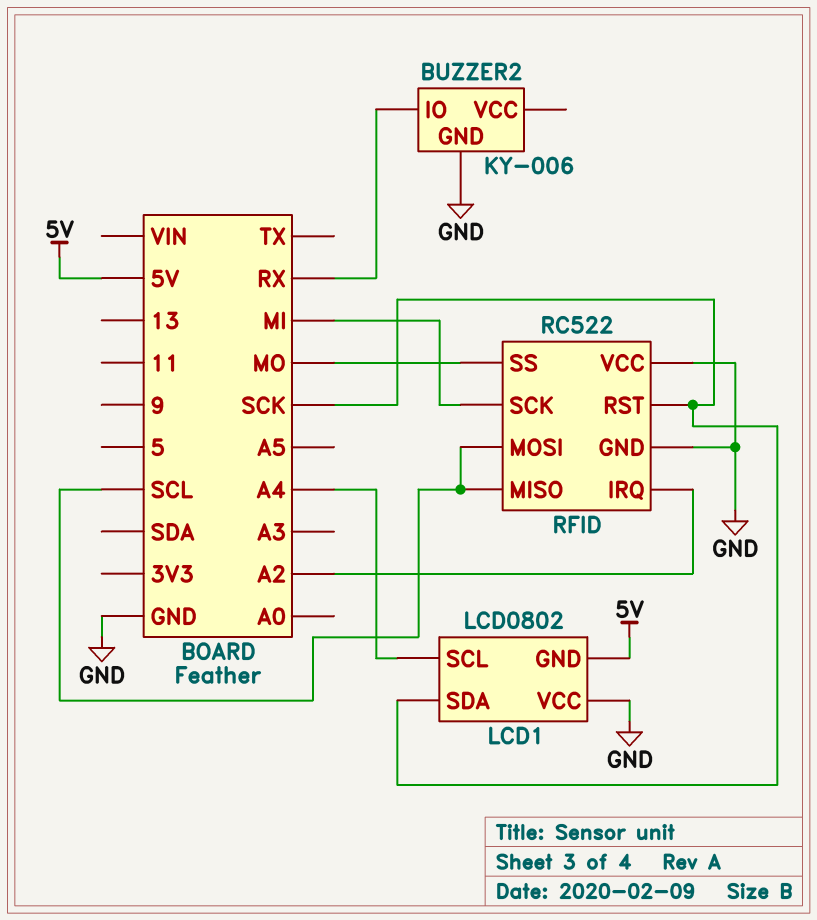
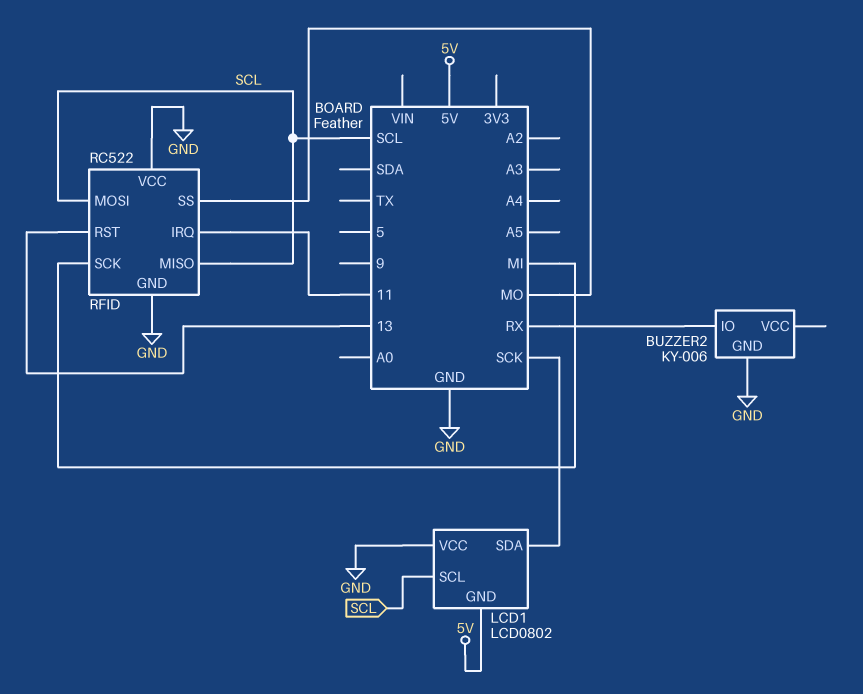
LCD1 pin SCL: A4 -> SCL
RFID pin IRQ: A2 -> 11
RFID pin RST: SCK -> 13

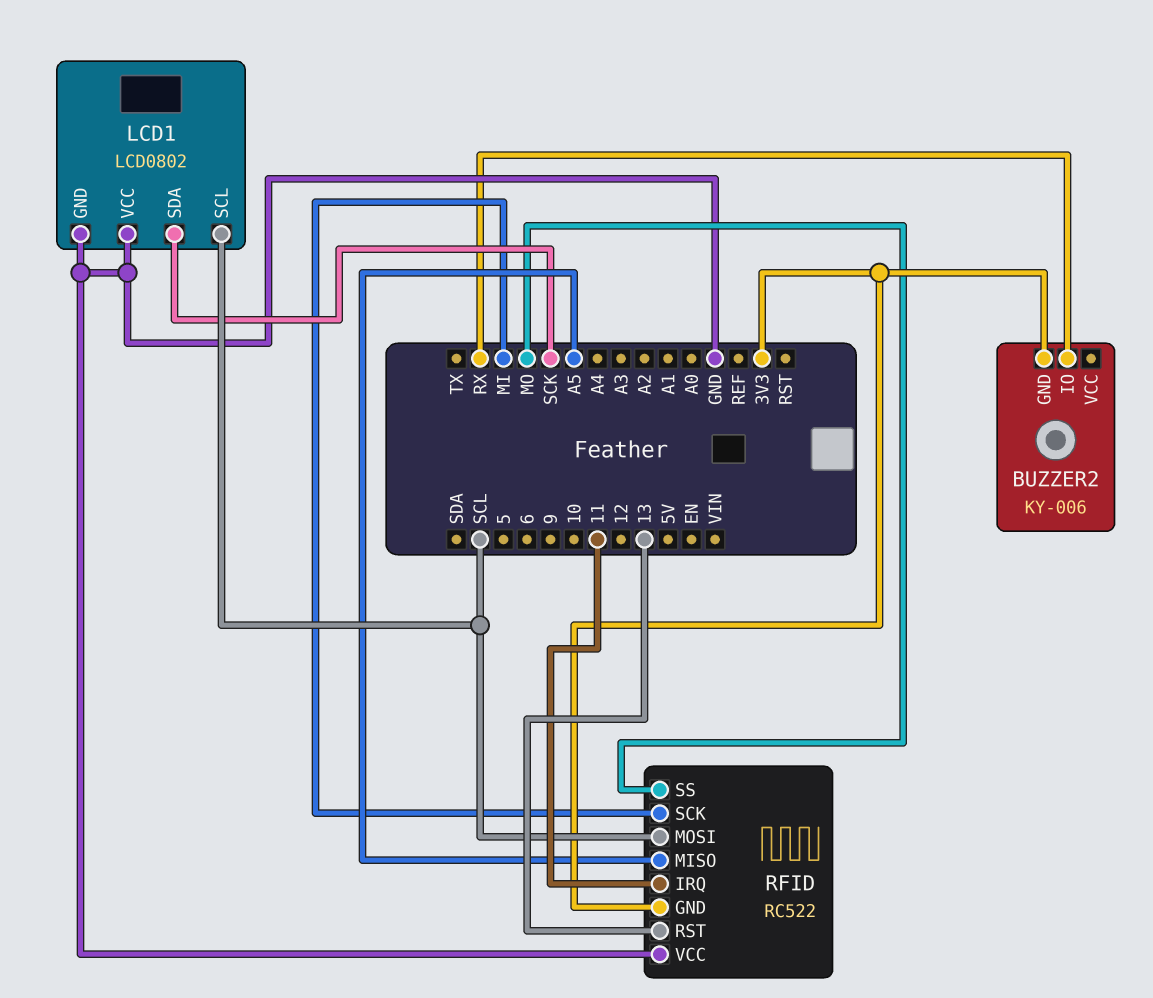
BUZZER2 pin GND: GND -> 3V3
LCD1 pin GND: 5V -> GND
RFID pin GND: GND -> 3V3
RFID pin MISO: SCL -> A5

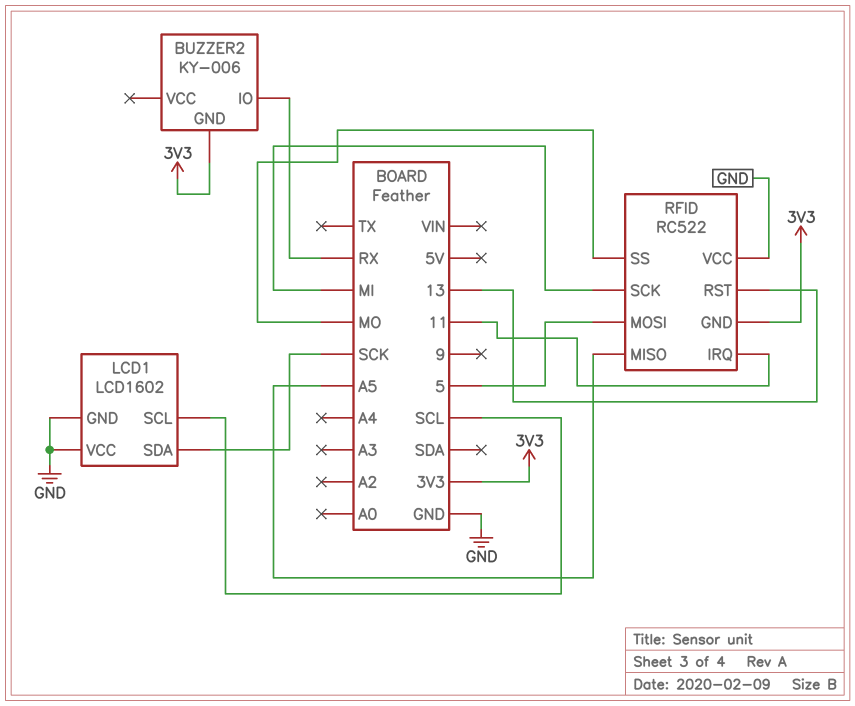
LCD1: LCD0802 -> LCD1602
RFID pin MOSI: SCL -> 5

